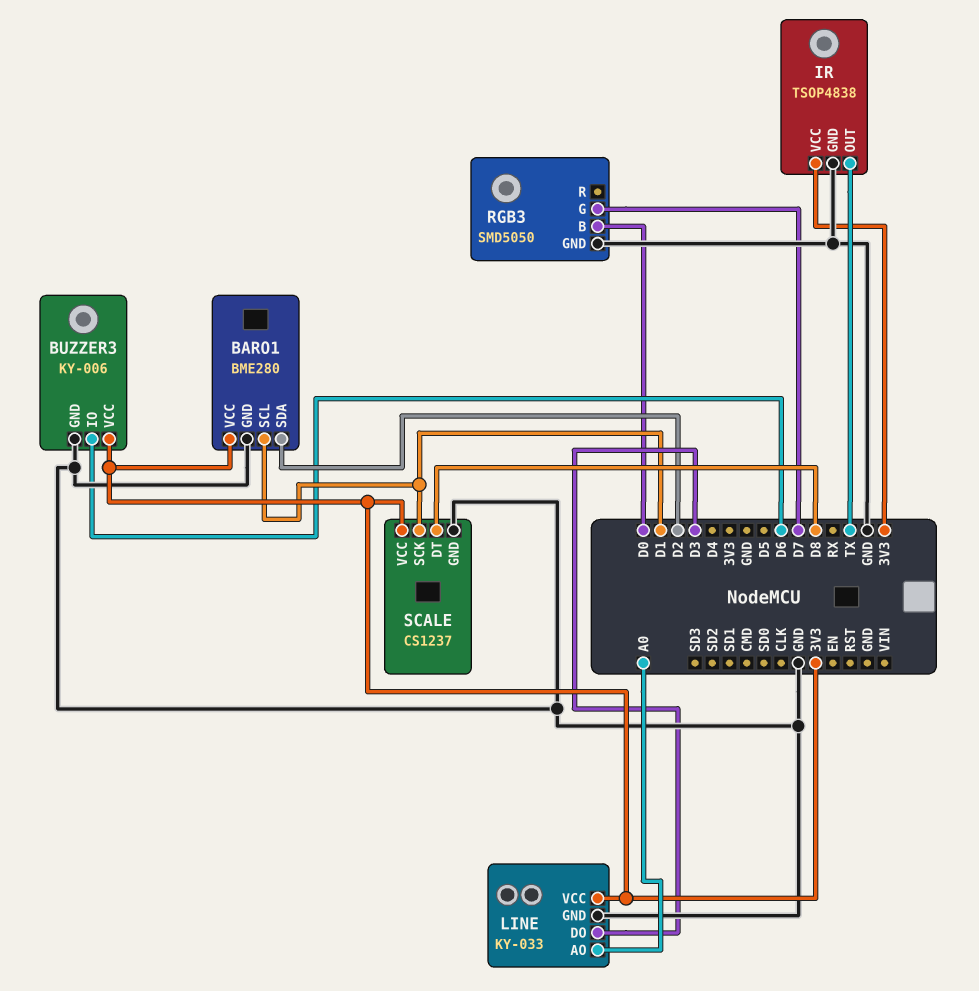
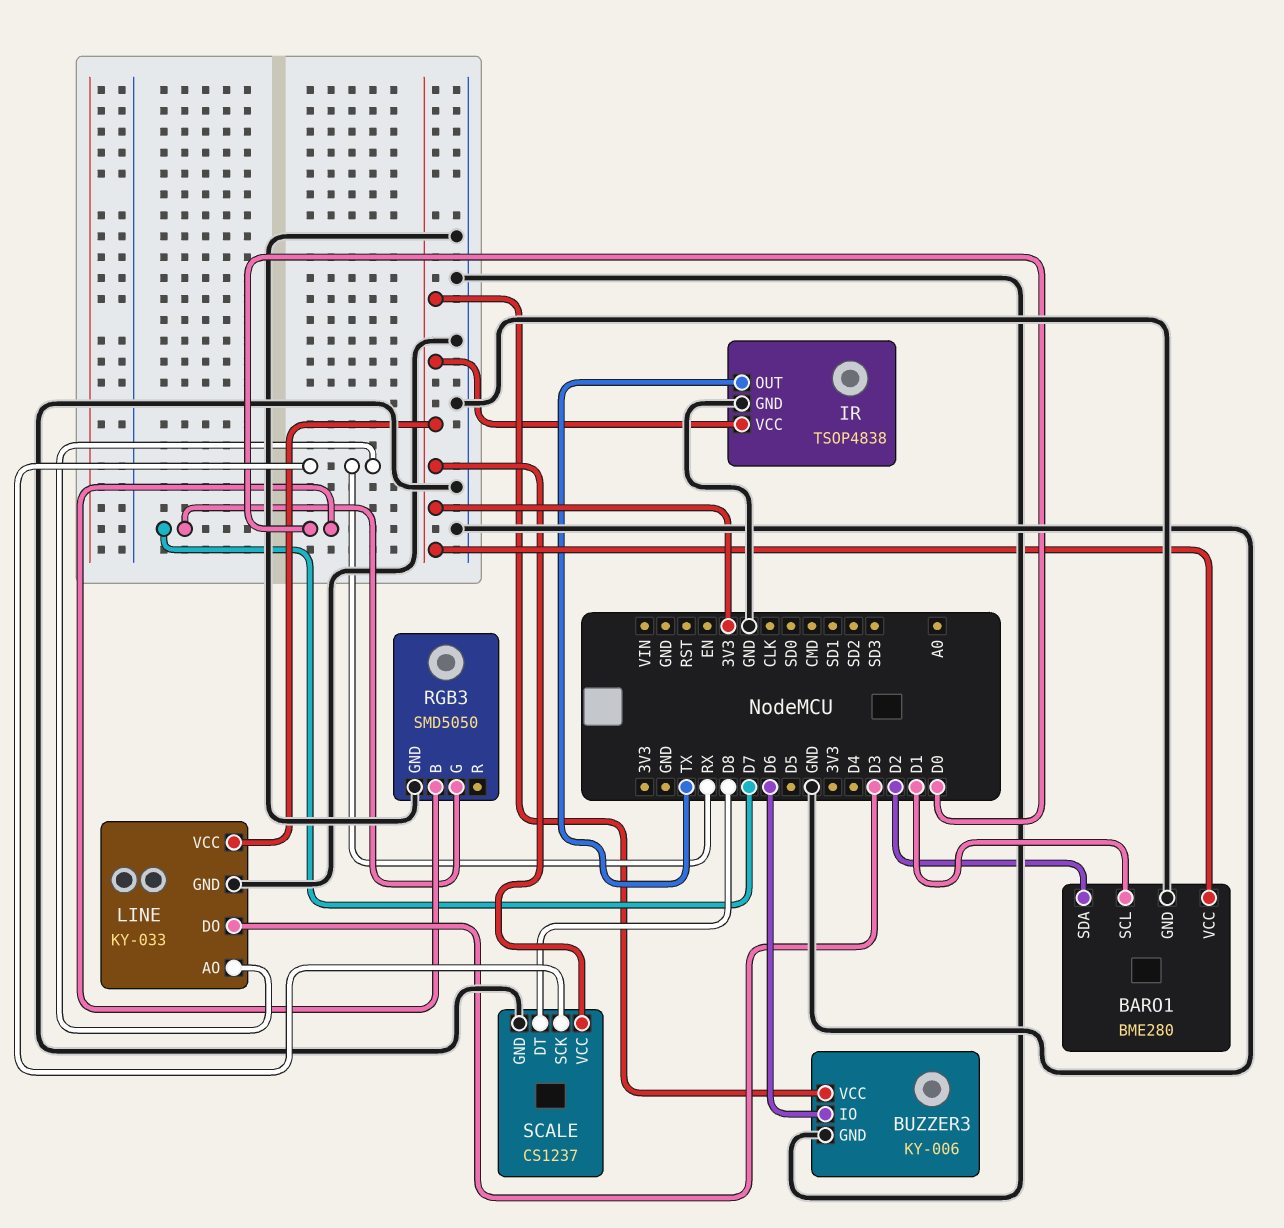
LINE pin AO: A0 -> RX
SCALE pin SCK: D1 -> RX

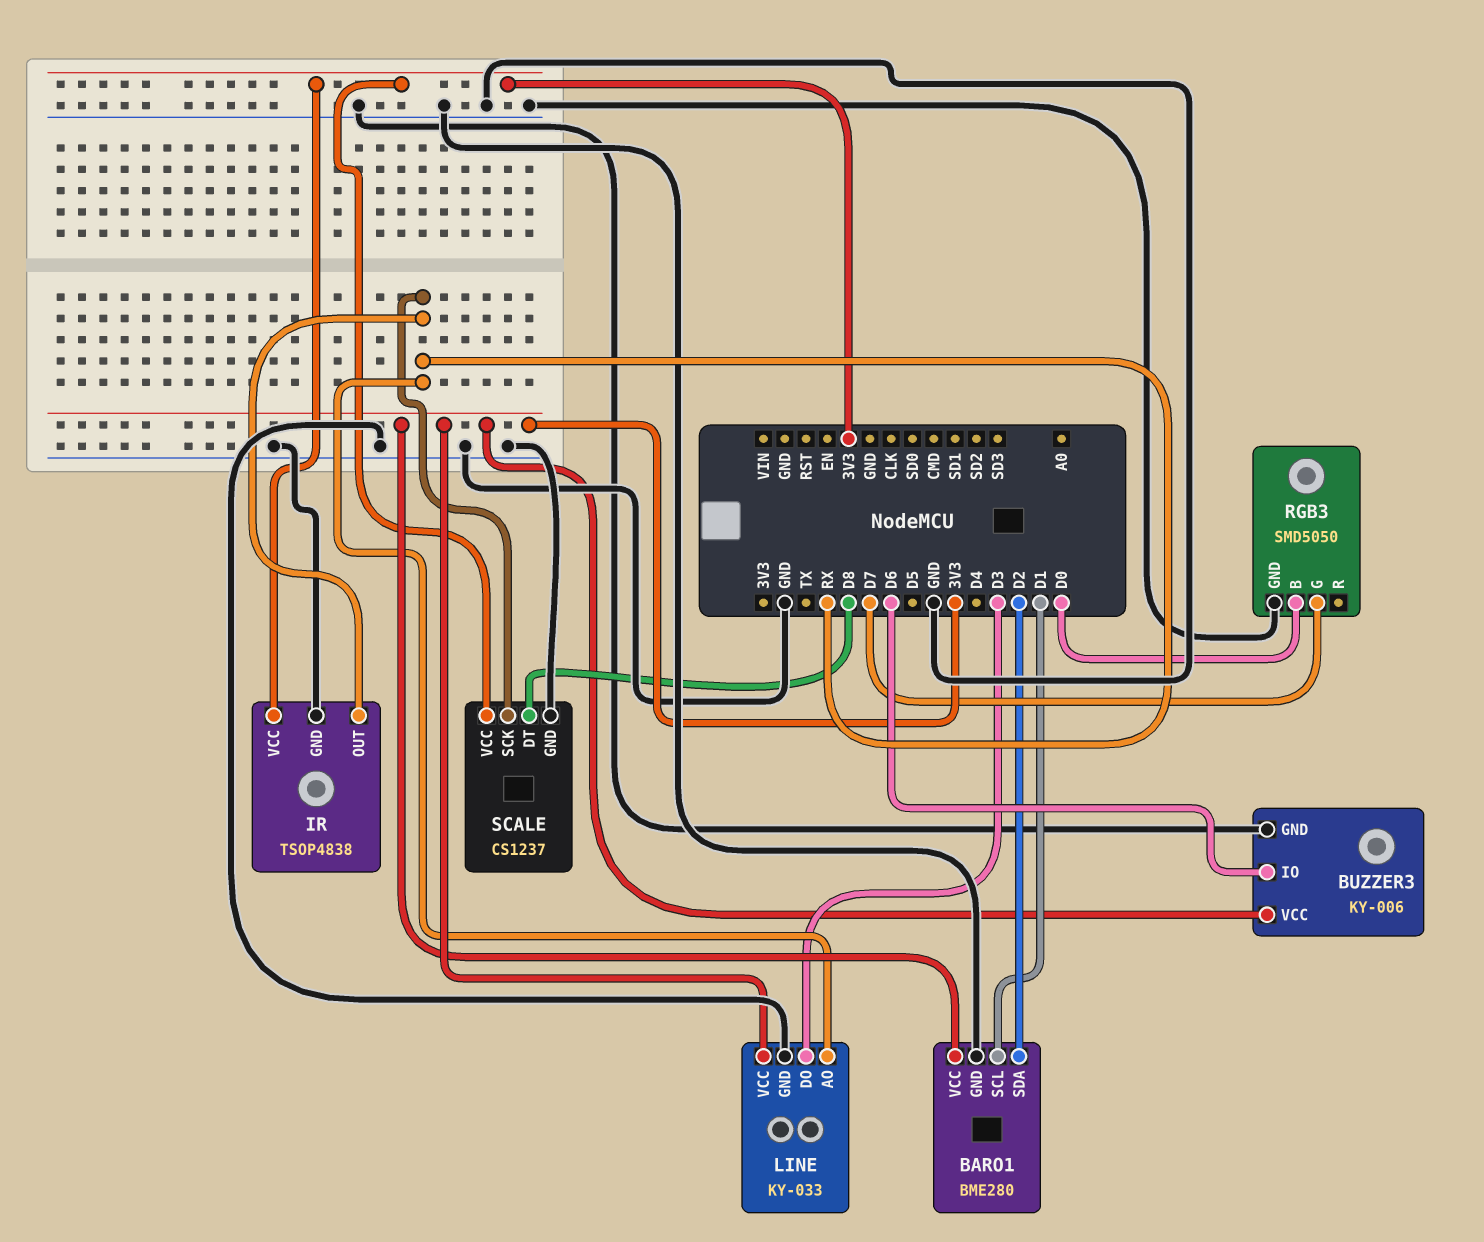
IR pin OUT: TX -> RX

